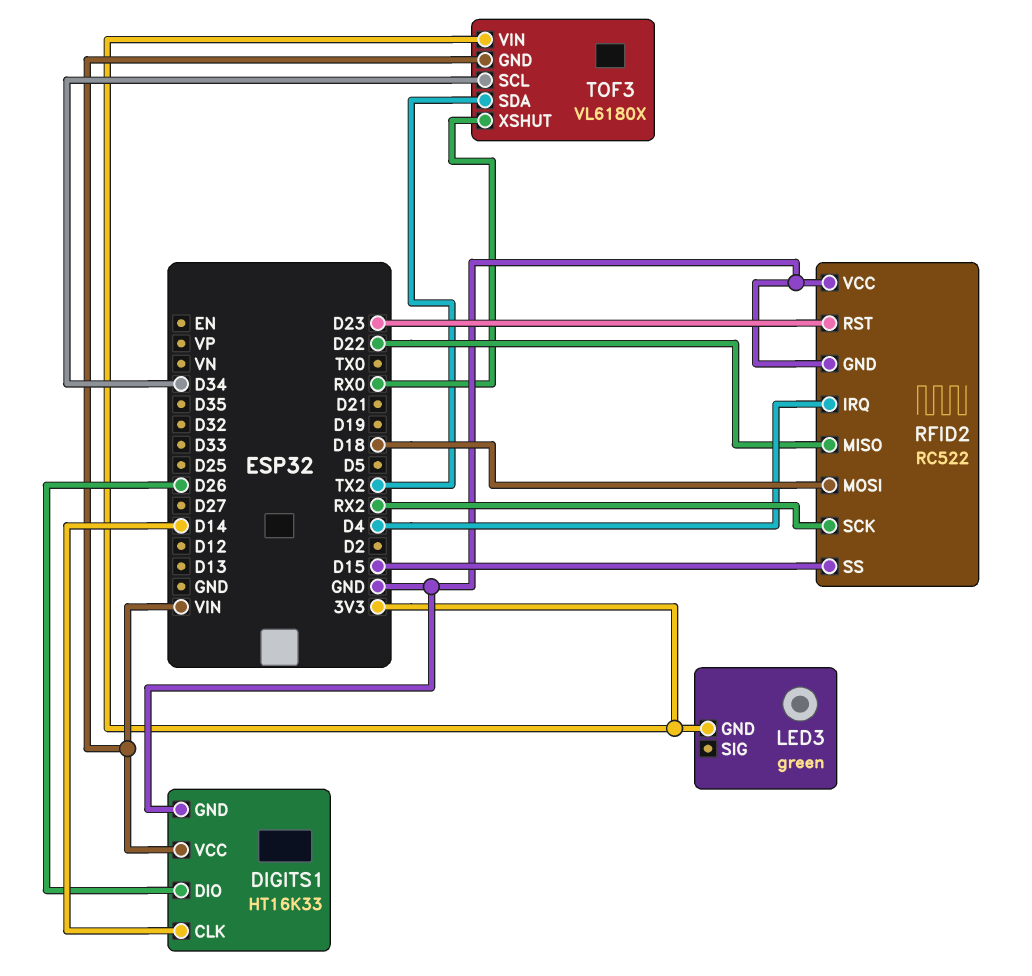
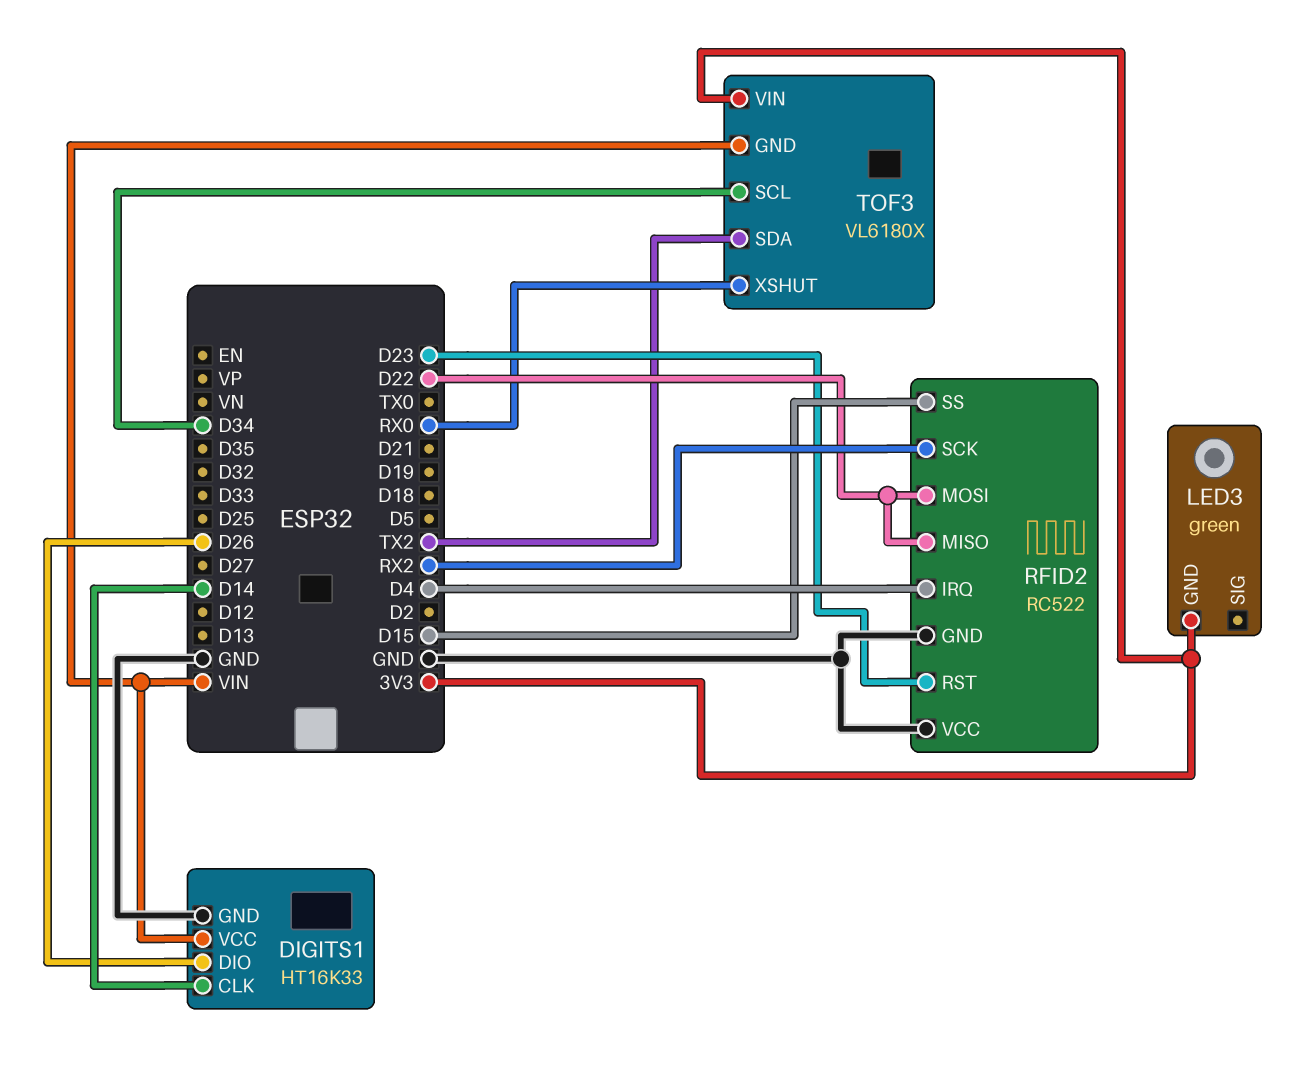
RFID2 pin MOSI: D18 -> D22

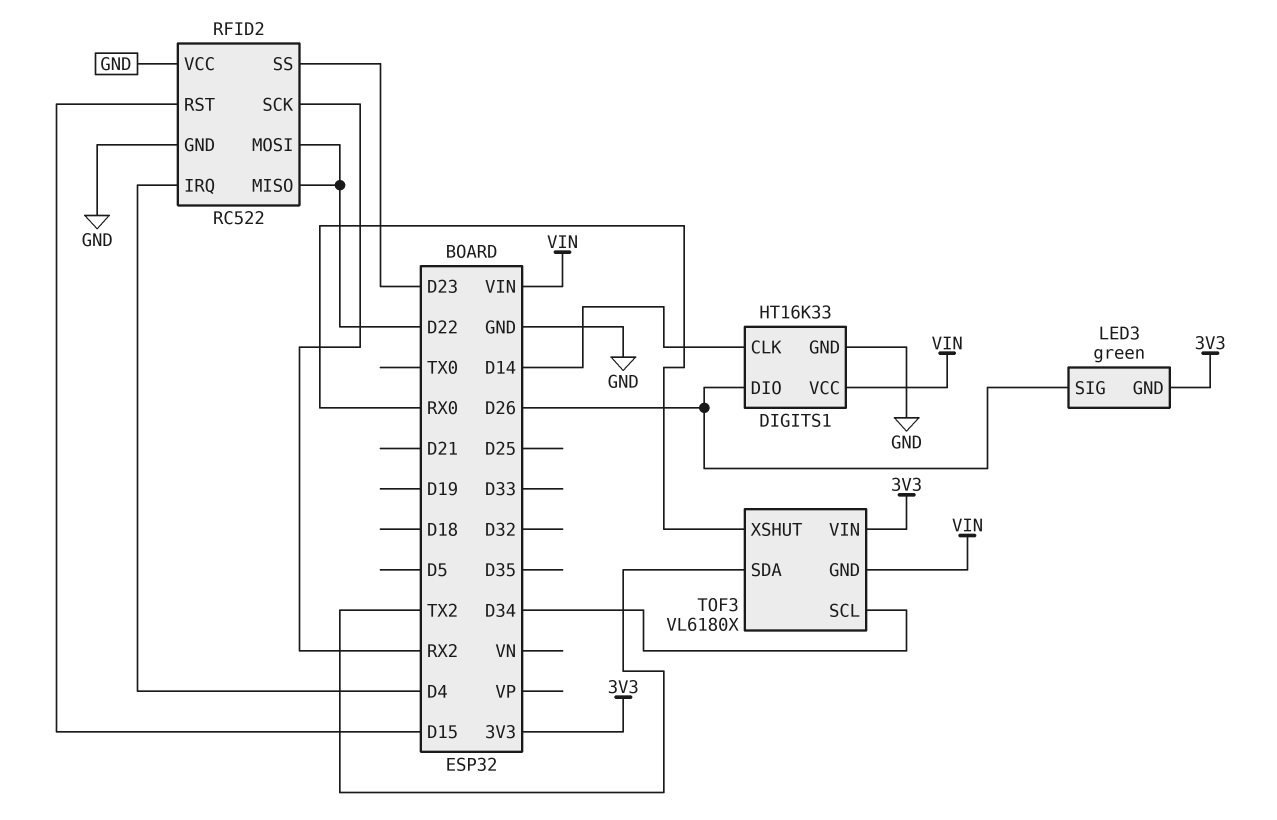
LED3 pin SIG: none -> D26
RFID2 pin RST: D23 -> D15
RFID2 pin SS: D15 -> D23

